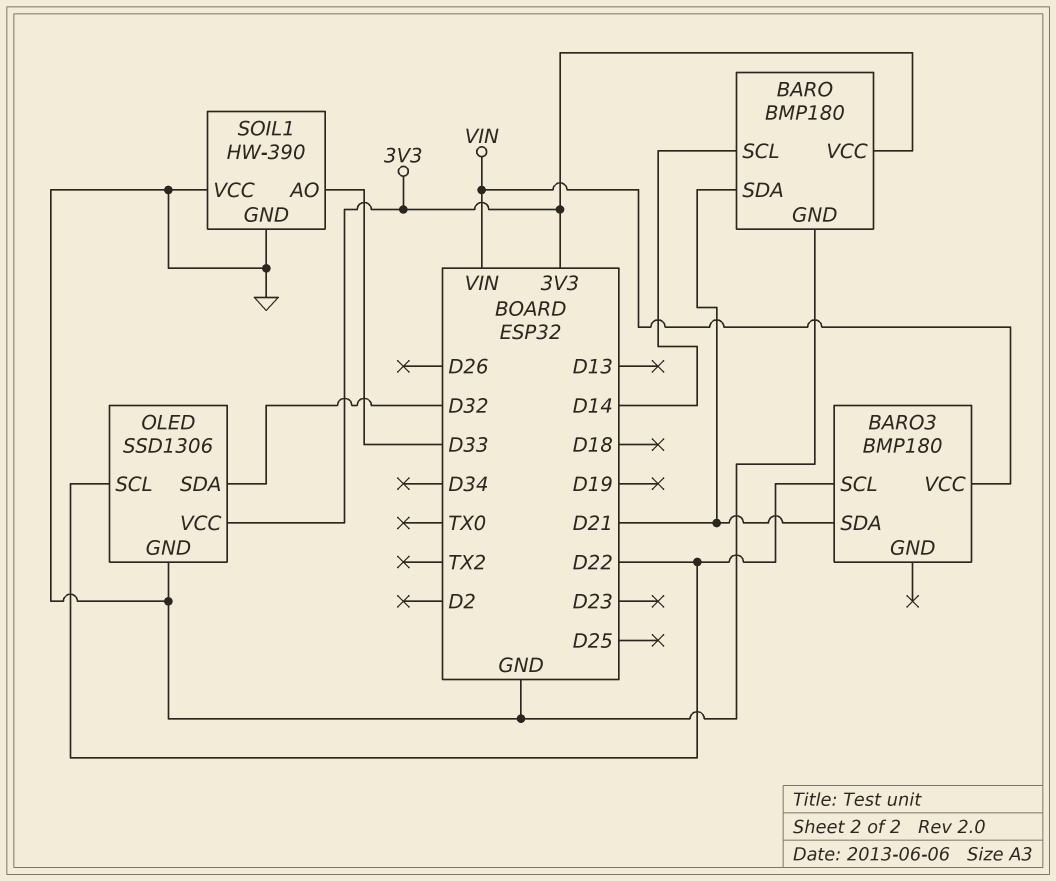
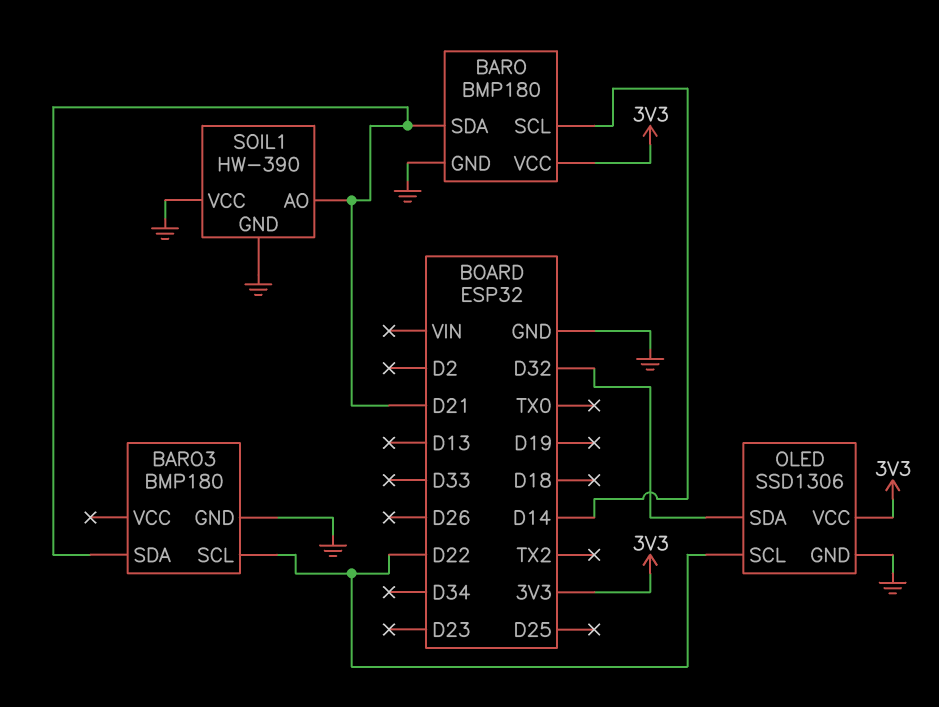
BARO3 pin GND: none -> GND
BARO3 pin VCC: VIN -> none
SOIL1 pin AO: D33 -> D21

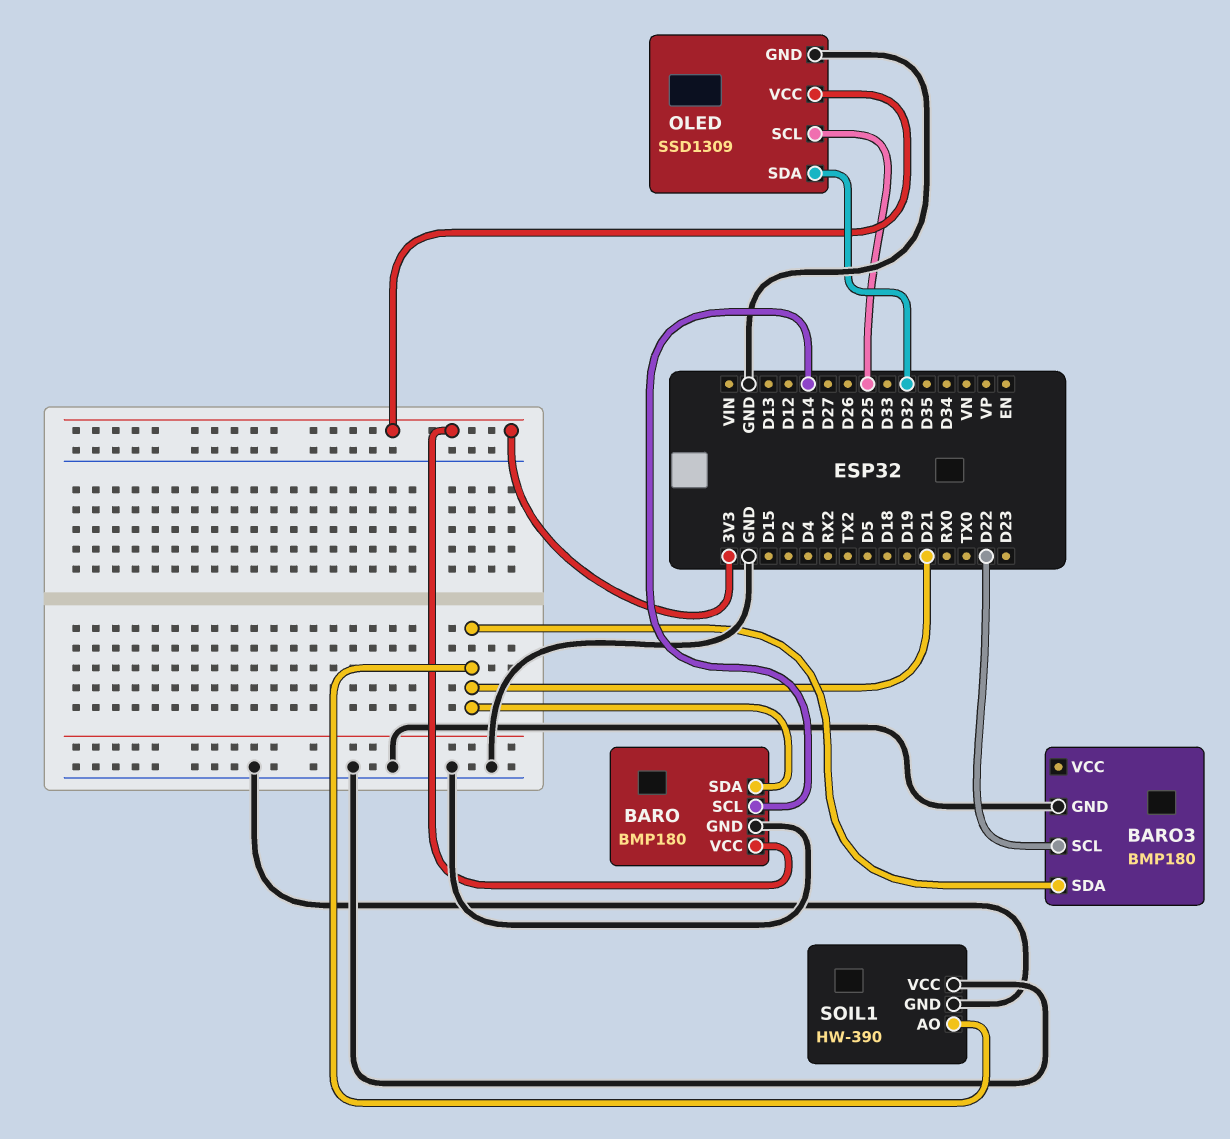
OLED: SSD1306 -> SSD1309
OLED pin SCL: D22 -> D25

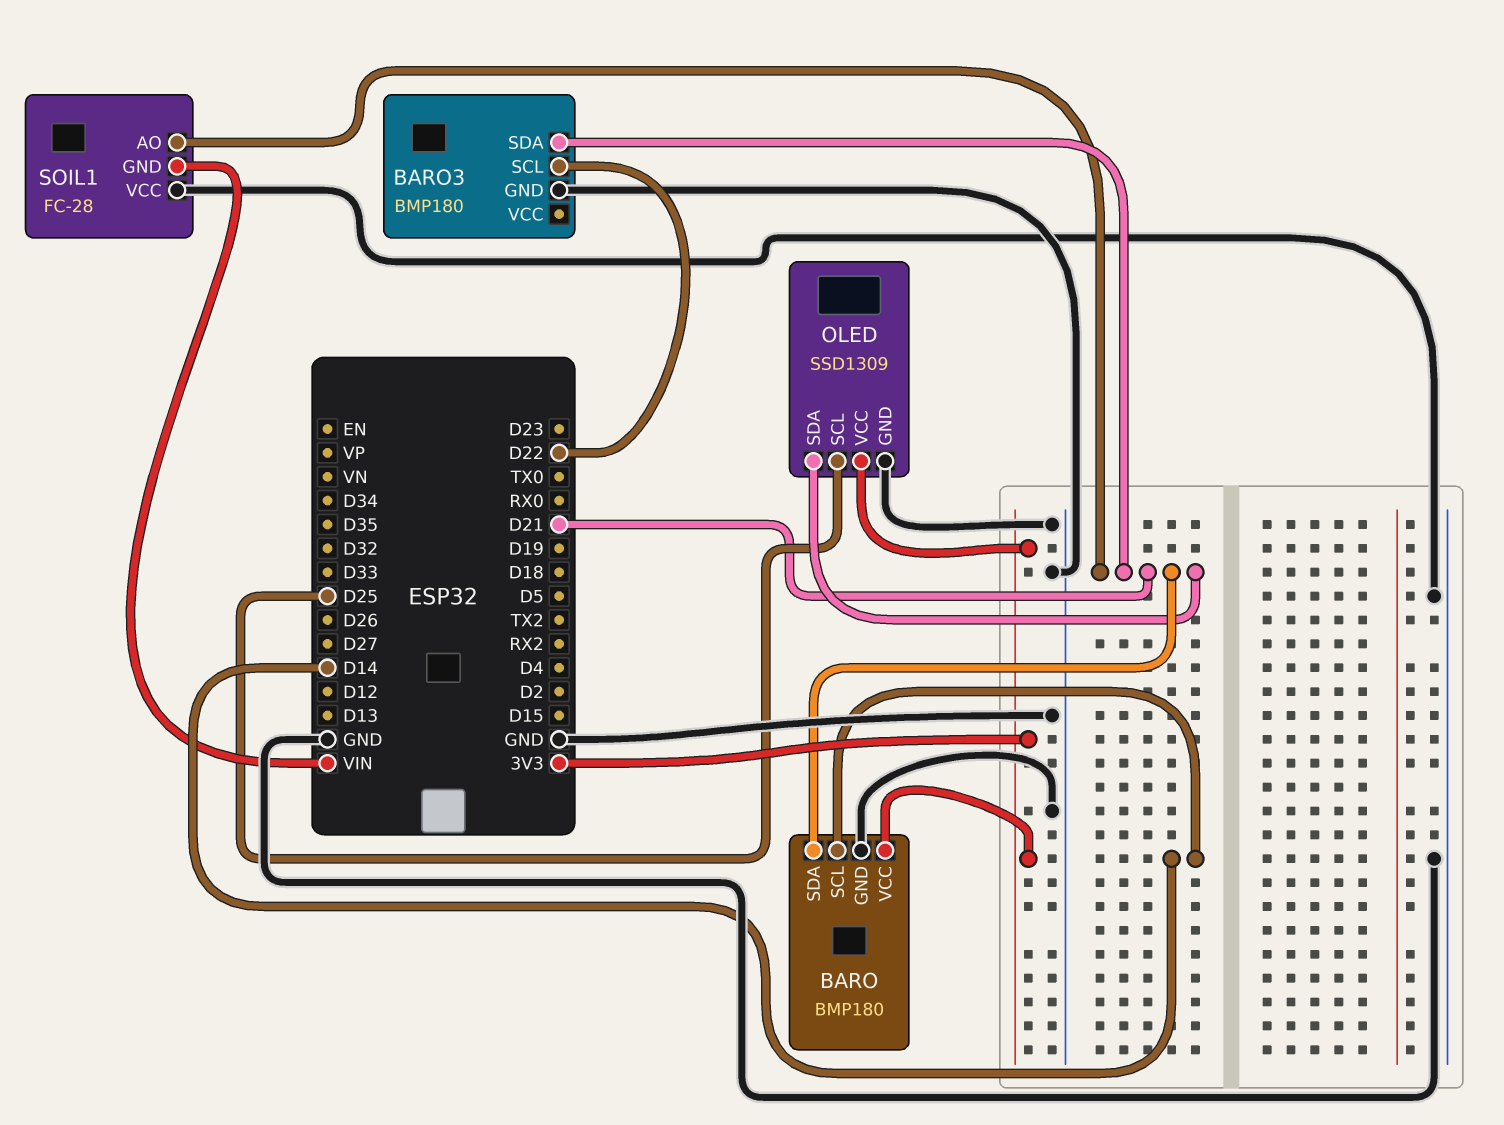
OLED pin SDA: D32 -> D21
SOIL1: HW-390 -> FC-28
SOIL1 pin GND: GND -> VIN

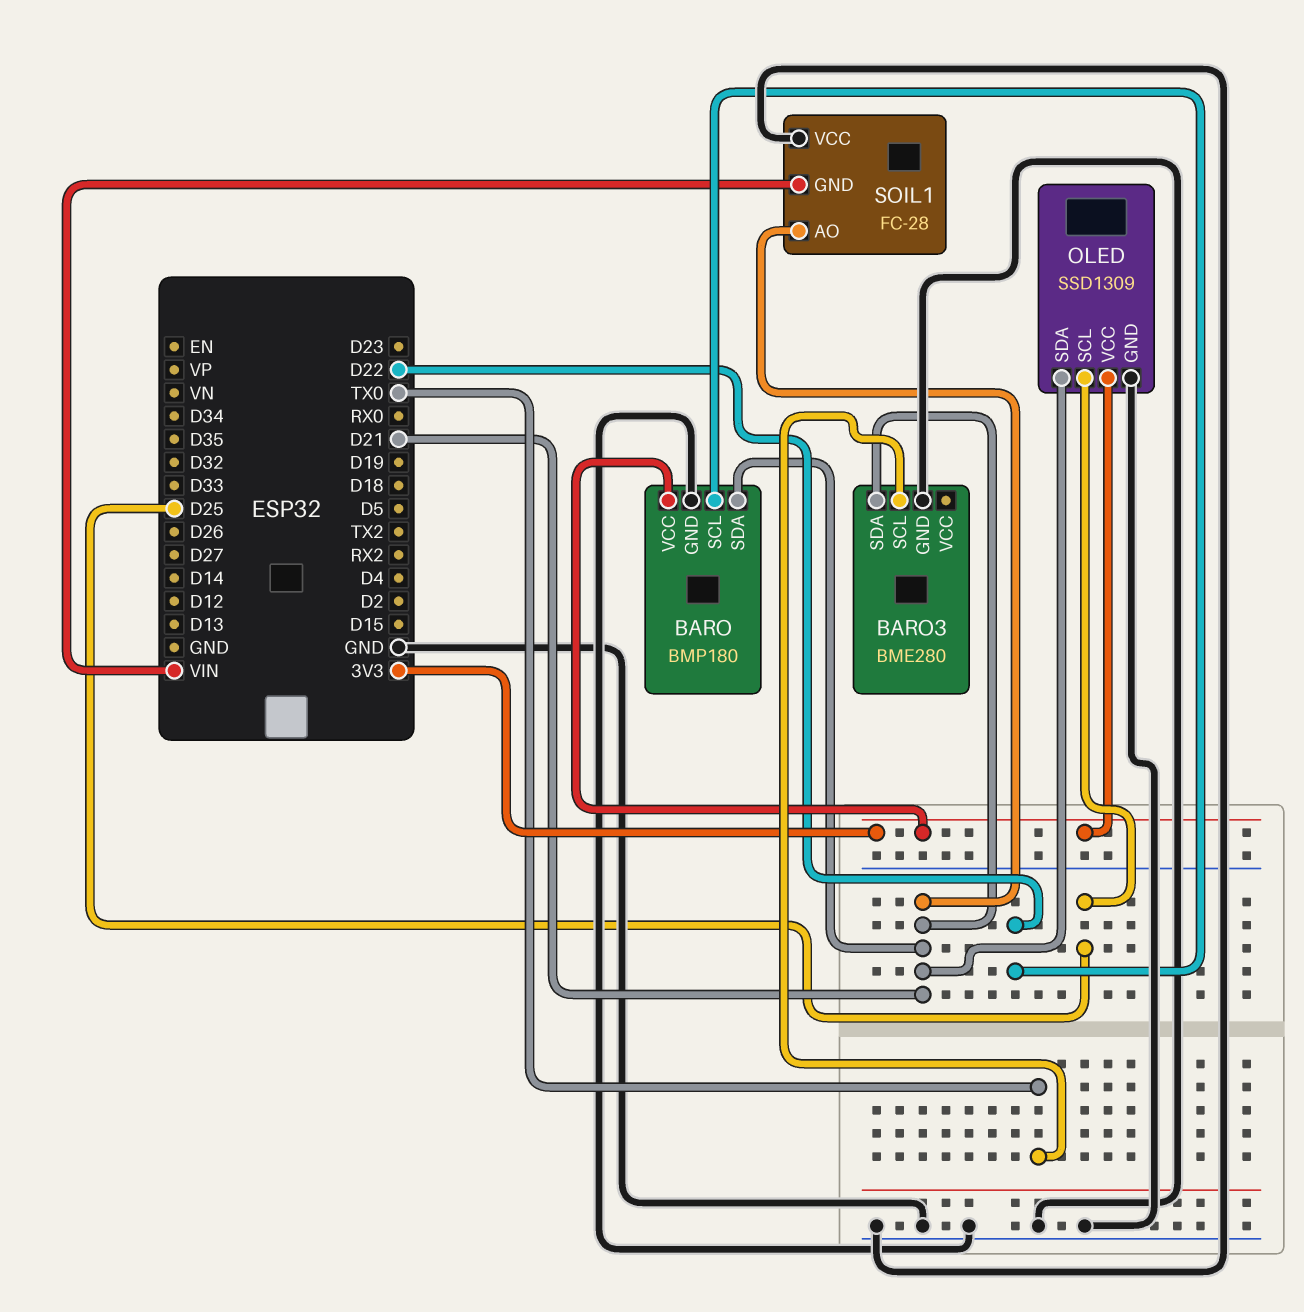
BARO pin SCL: D14 -> D22
BARO3: BMP180 -> BME280
BARO3 pin SCL: D22 -> TX0

